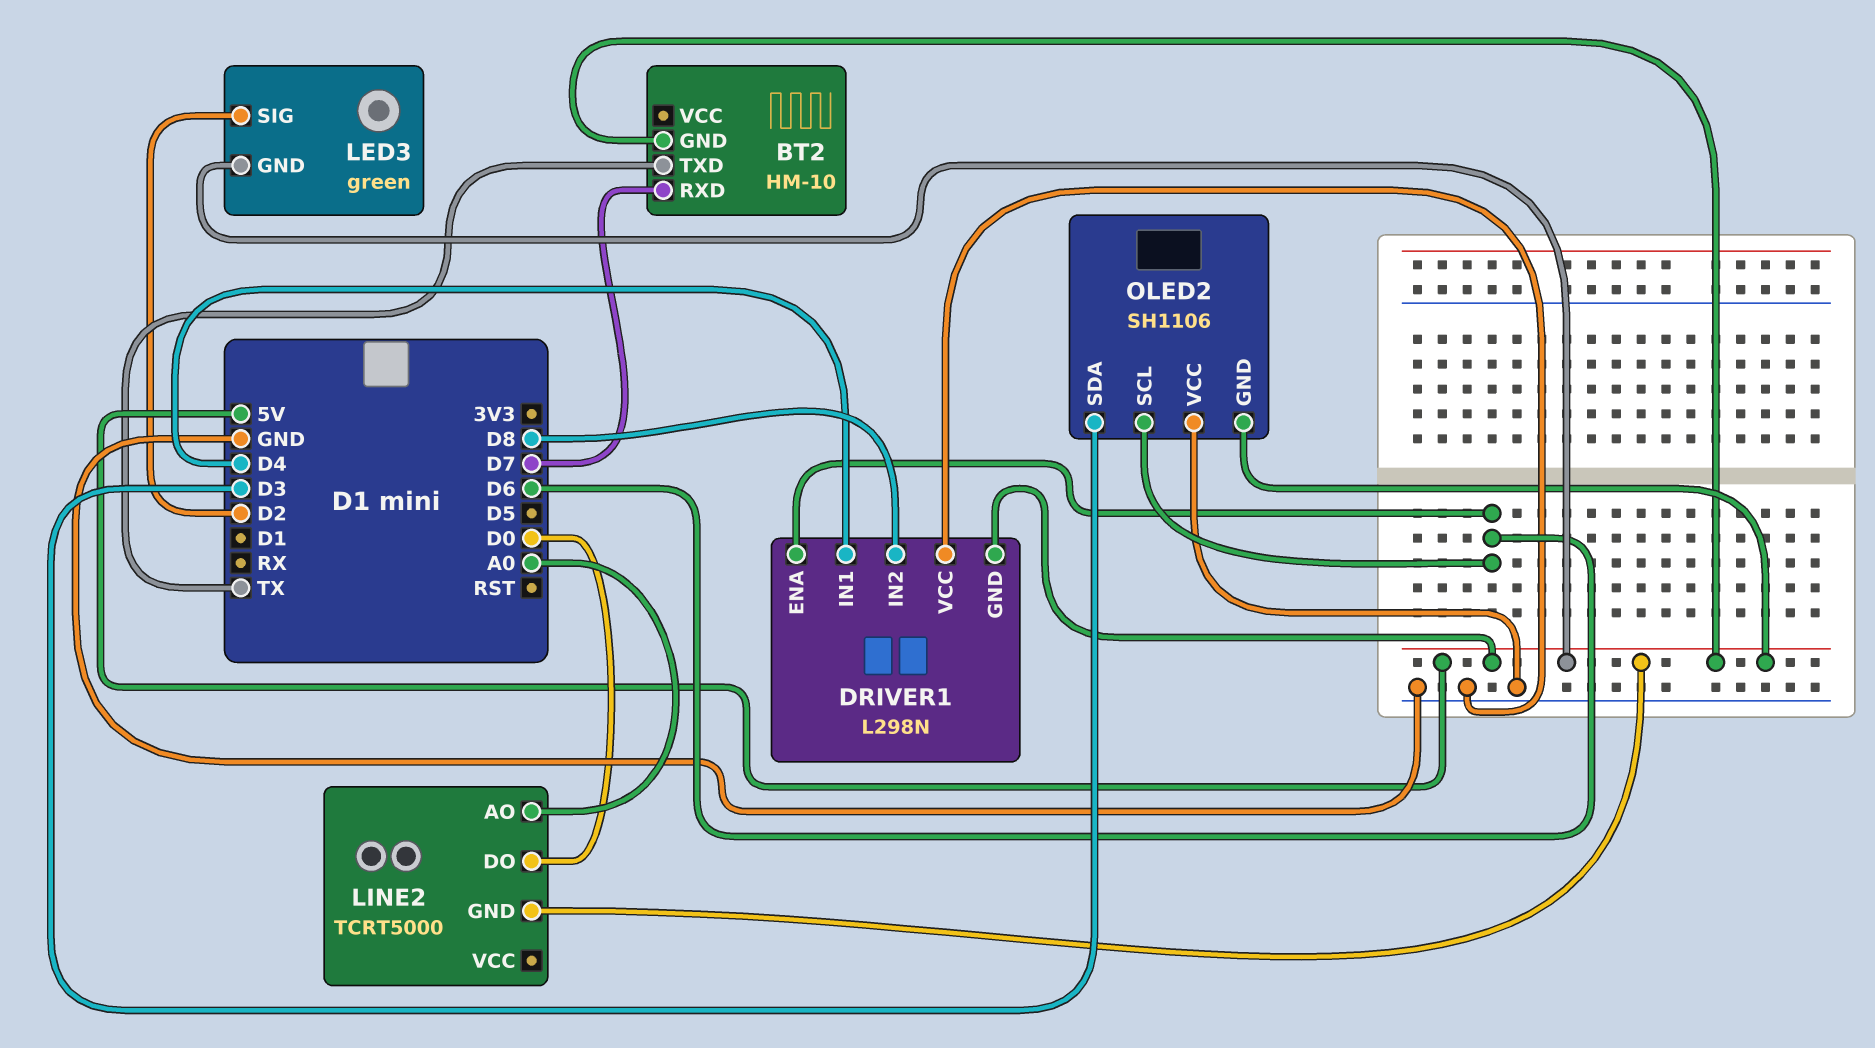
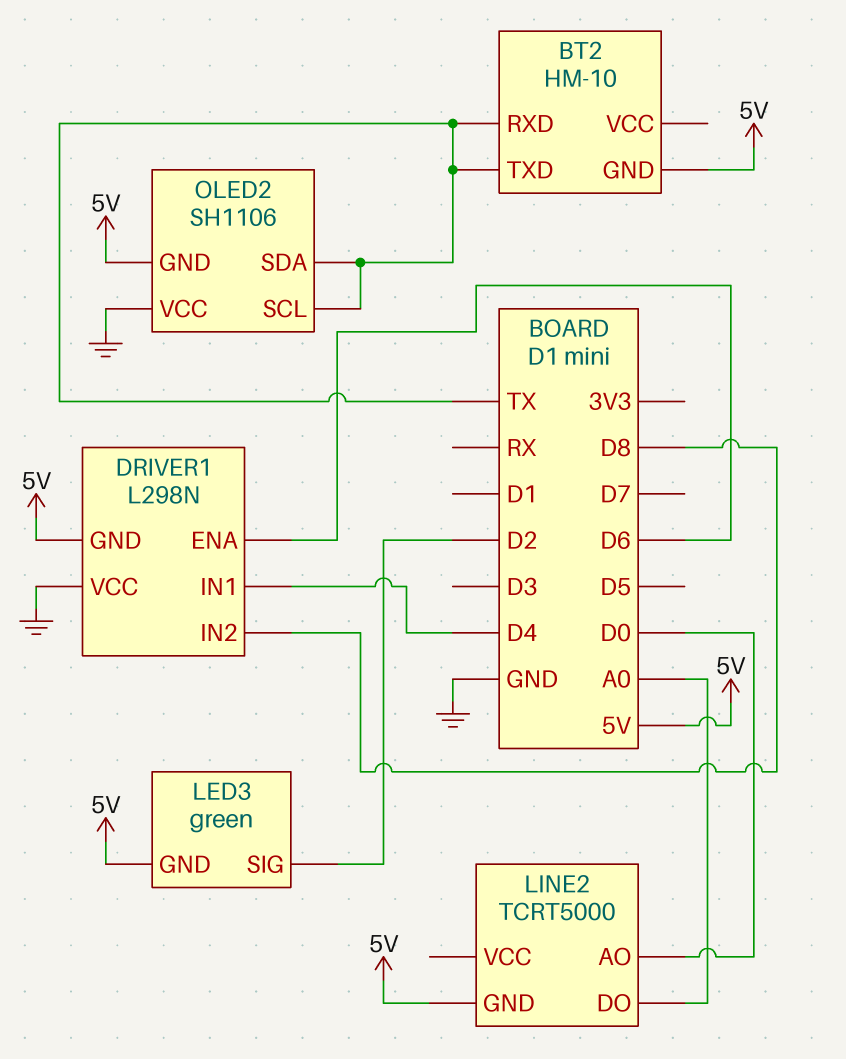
BT2 pin RXD: D7 -> TX
LINE2 pin AO: A0 -> D0
LINE2 pin DO: D0 -> A0
OLED2 pin SCL: D6 -> TX
OLED2 pin SDA: D3 -> TX

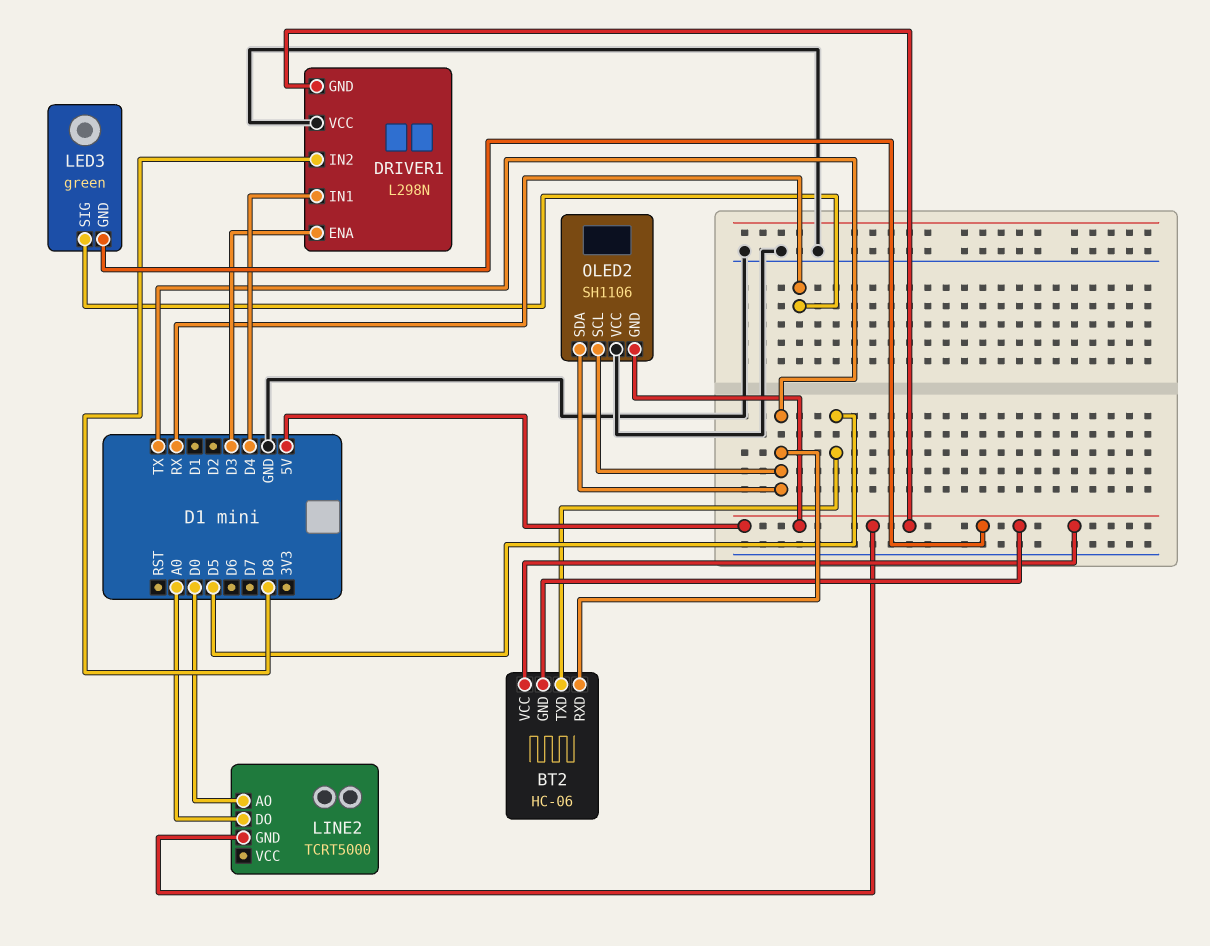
BT2: HM-10 -> HC-06
BT2 pin TXD: TX -> D5
BT2 pin VCC: none -> 5V
DRIVER1 pin ENA: D6 -> D3
LED3 pin SIG: D2 -> RX

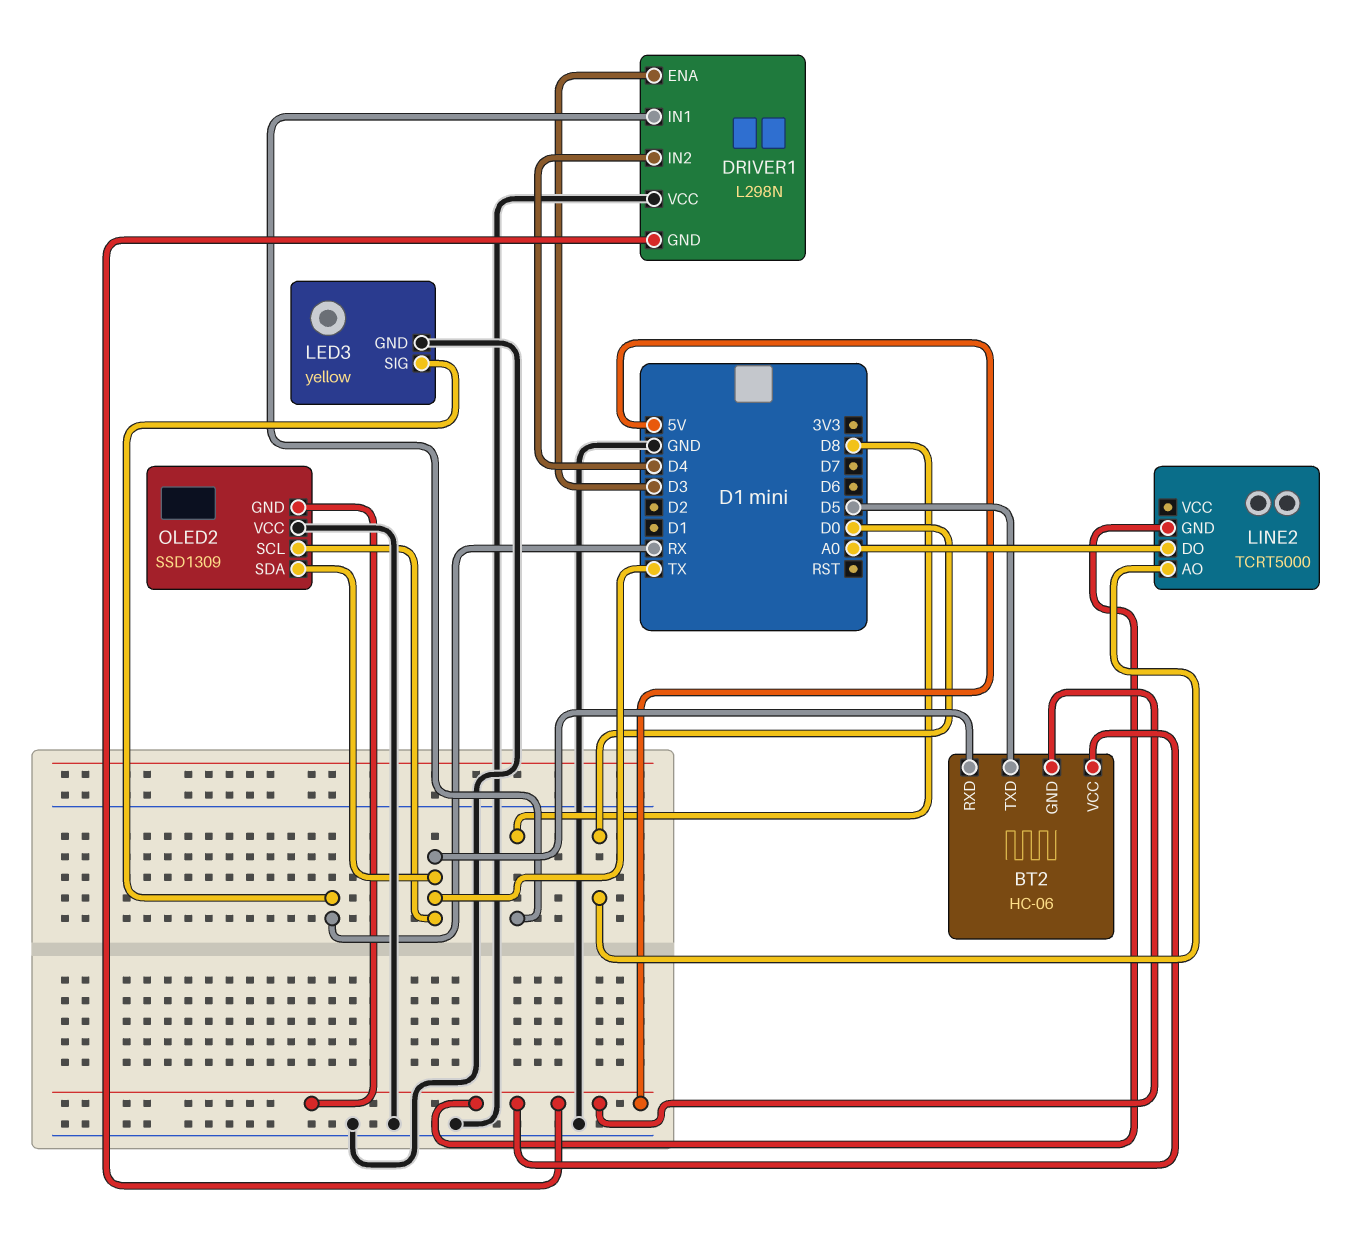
DRIVER1 pin IN1: D4 -> D8
DRIVER1 pin IN2: D8 -> D4
LED3: green -> yellow
LED3 pin GND: 5V -> GND
OLED2: SH1106 -> SSD1309

